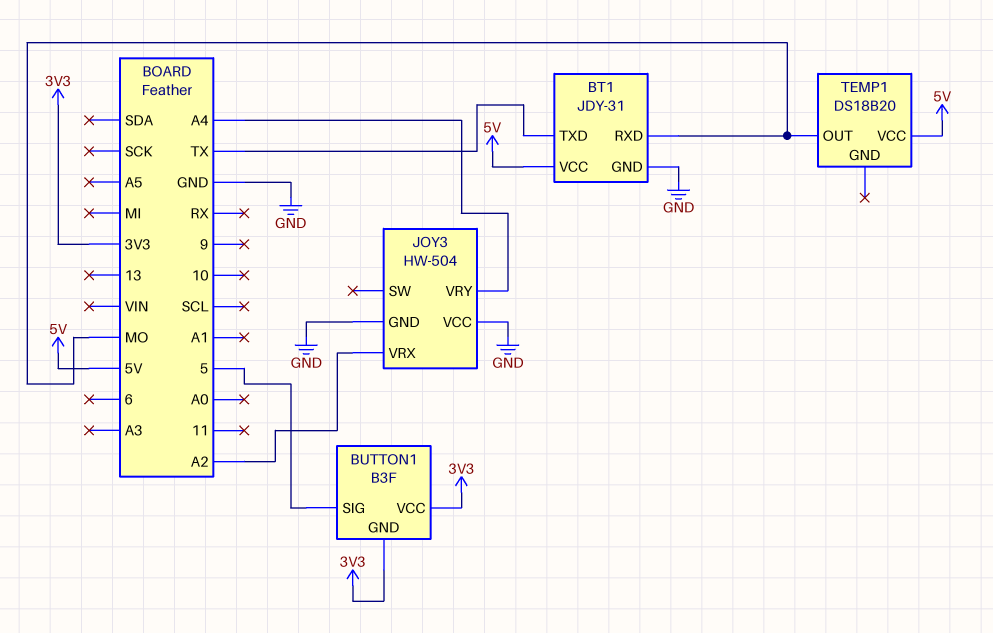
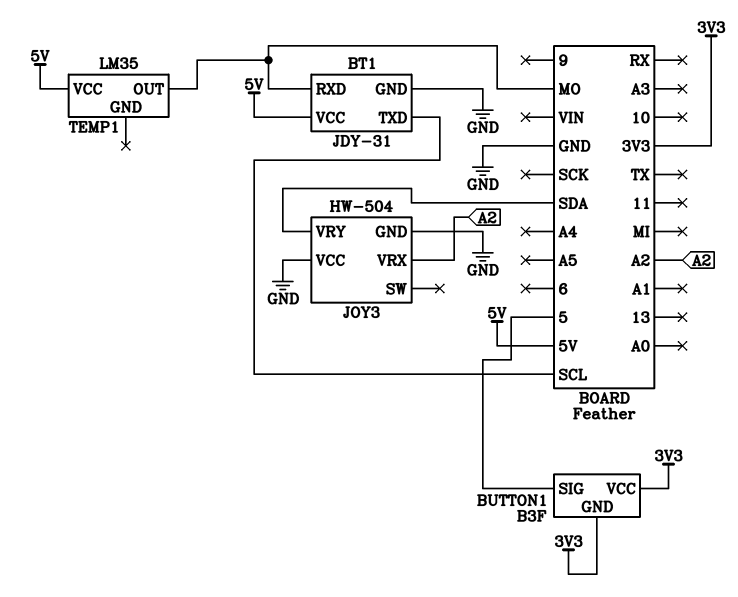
BT1 pin TXD: TX -> SCL
JOY3 pin VRY: A4 -> SDA
TEMP1: DS18B20 -> LM35

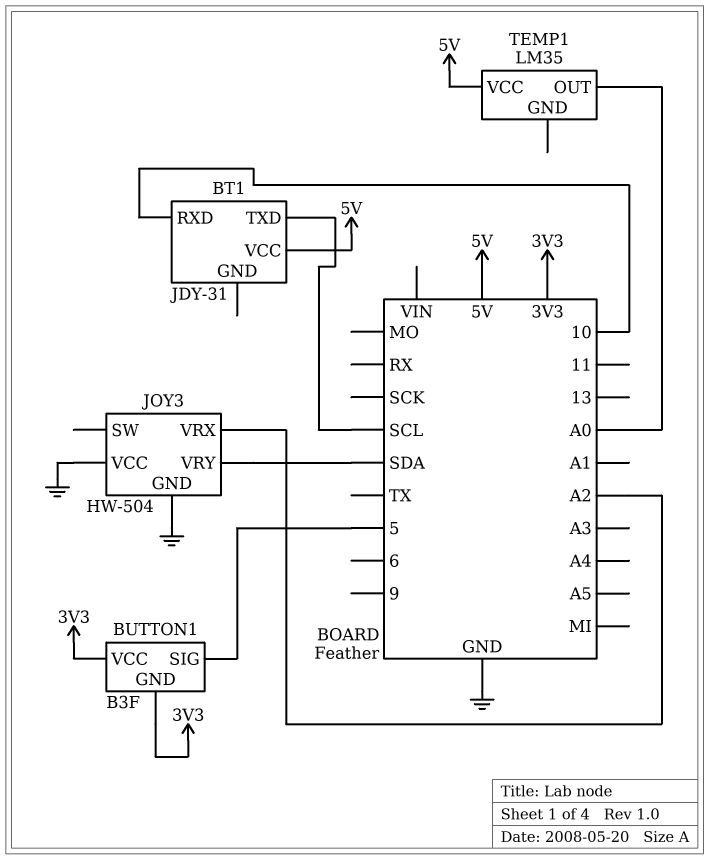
BT1 pin GND: GND -> none
BT1 pin RXD: MO -> 10
TEMP1 pin OUT: MO -> A0

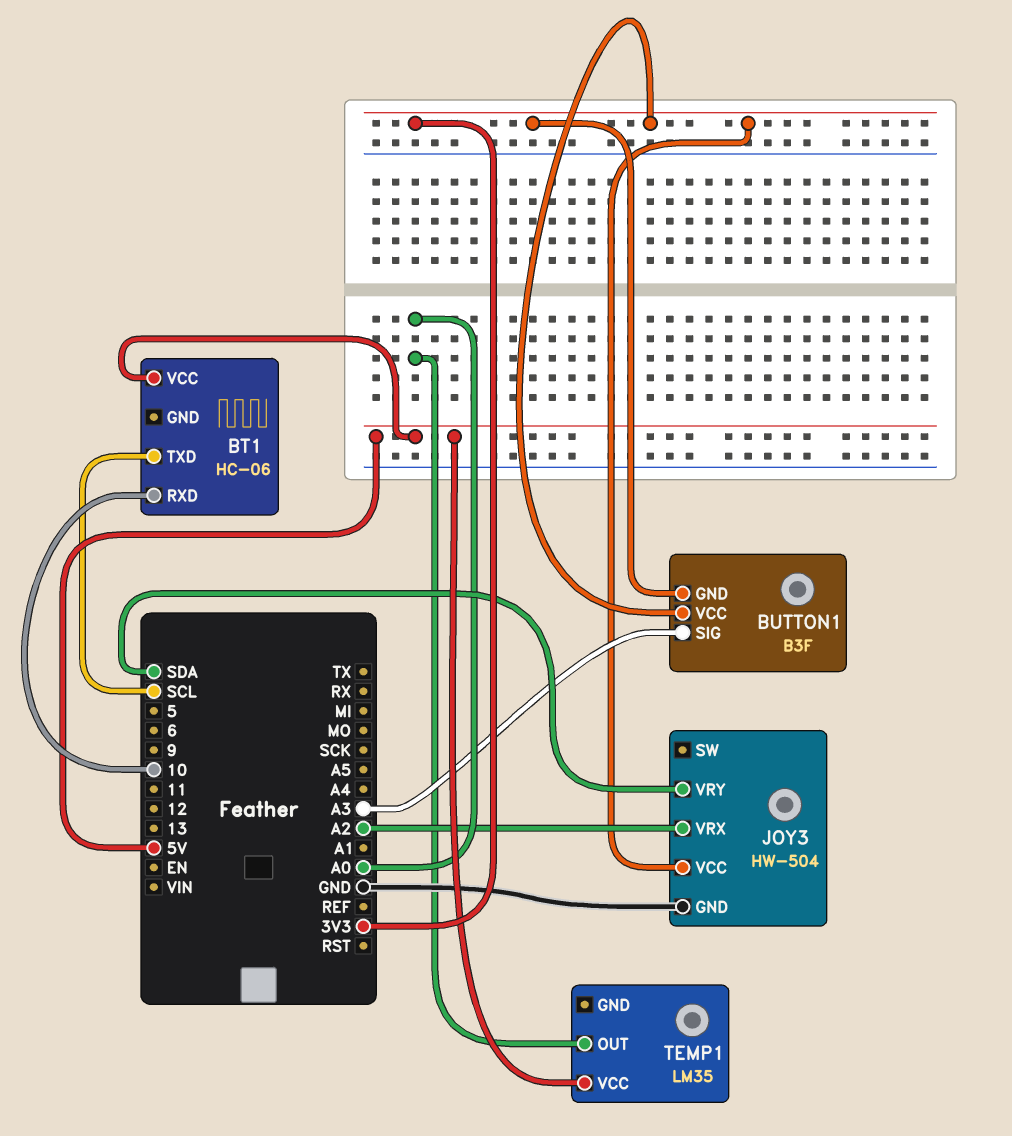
BT1: JDY-31 -> HC-06
BUTTON1 pin SIG: 5 -> A3
JOY3 pin VCC: GND -> 3V3

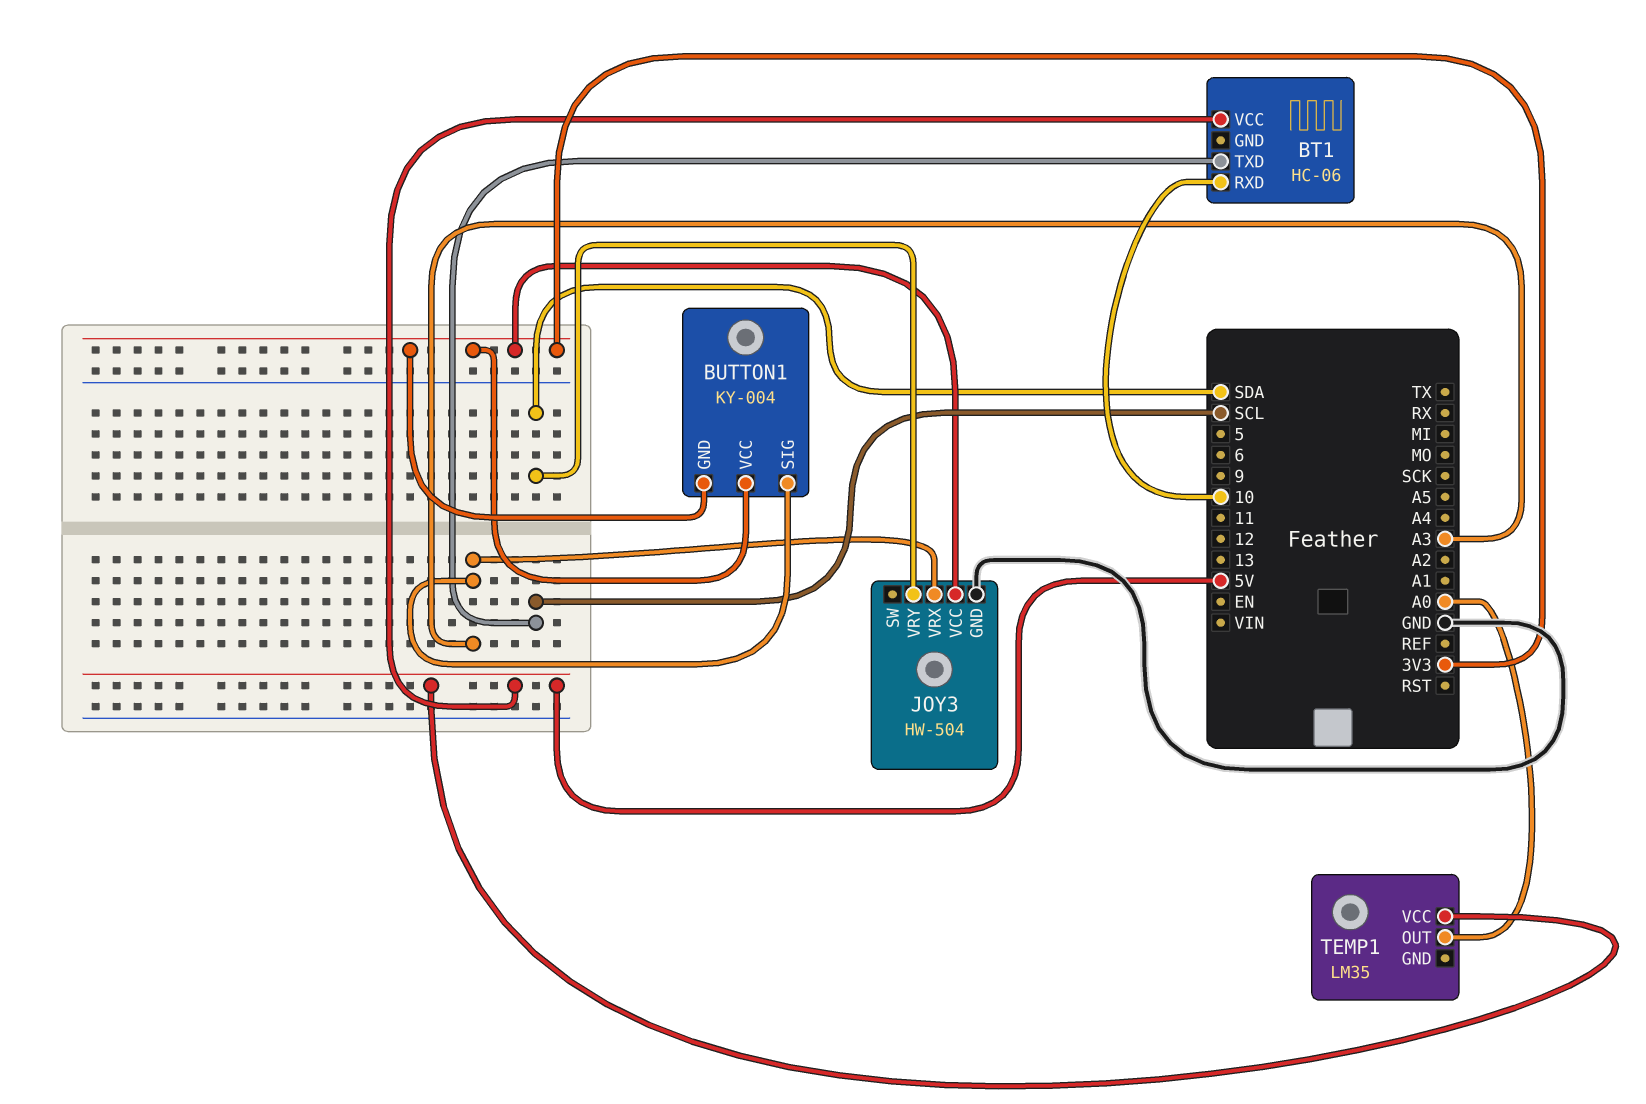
BUTTON1: B3F -> KY-004
JOY3 pin VRX: A2 -> A3

